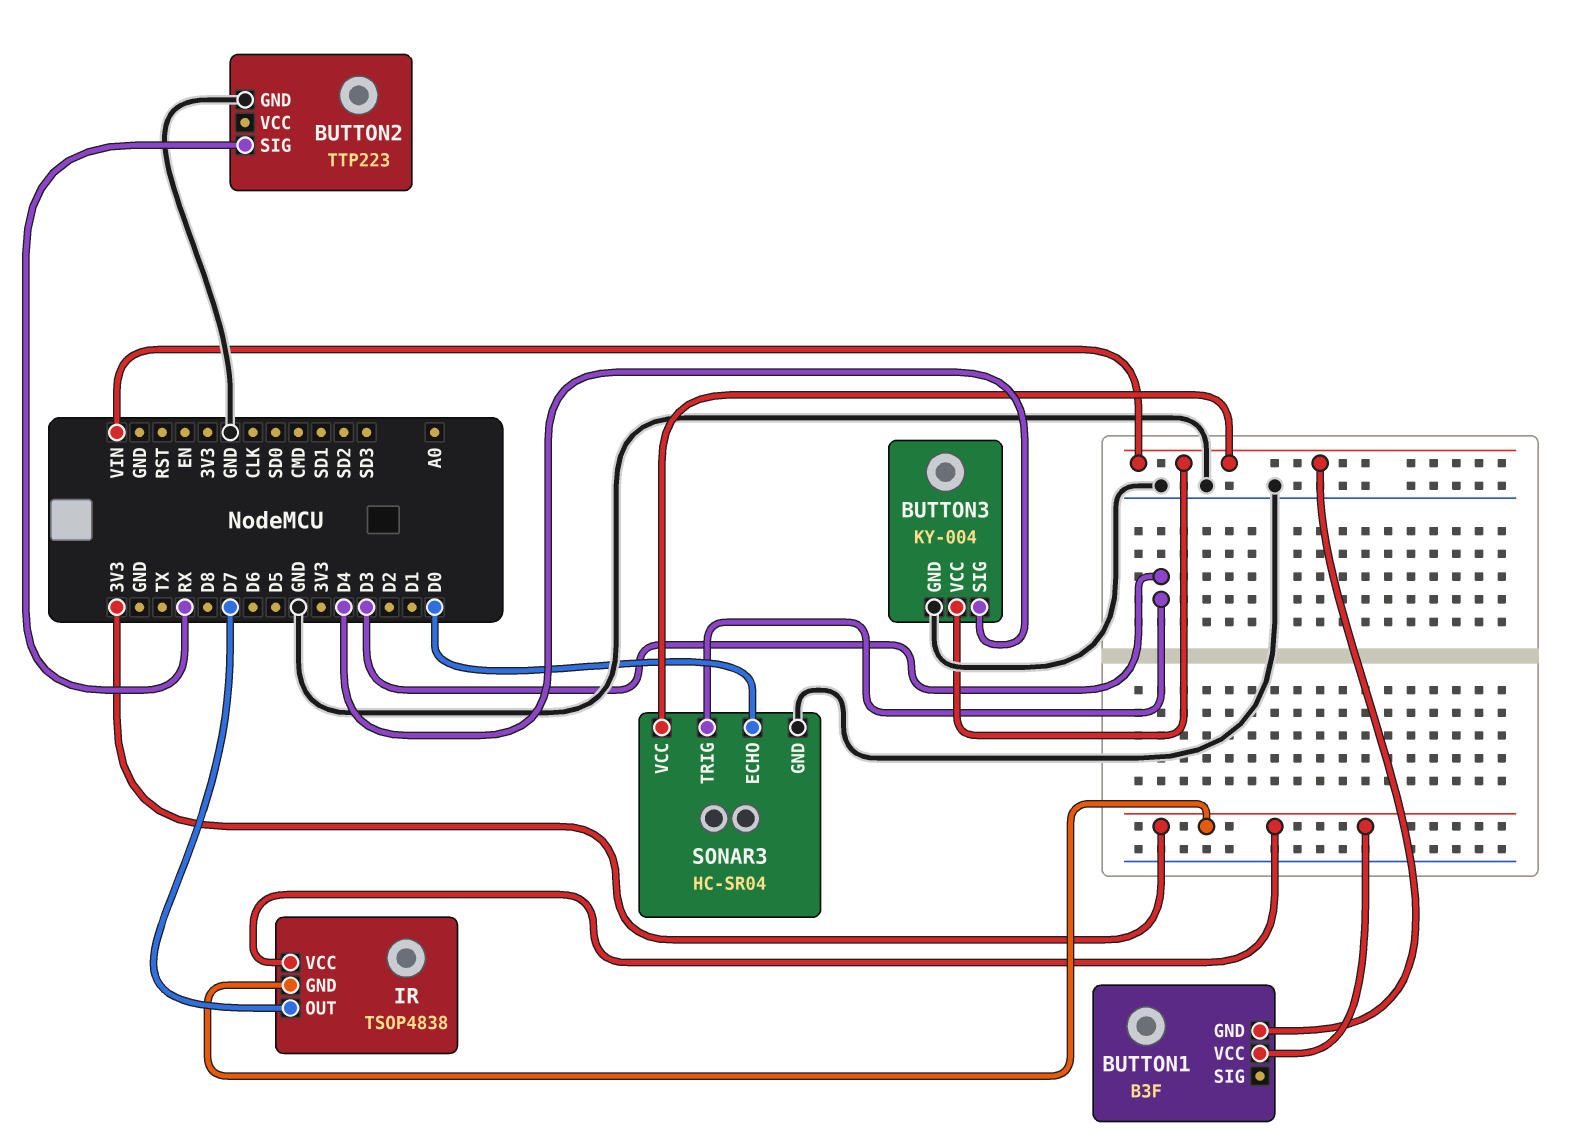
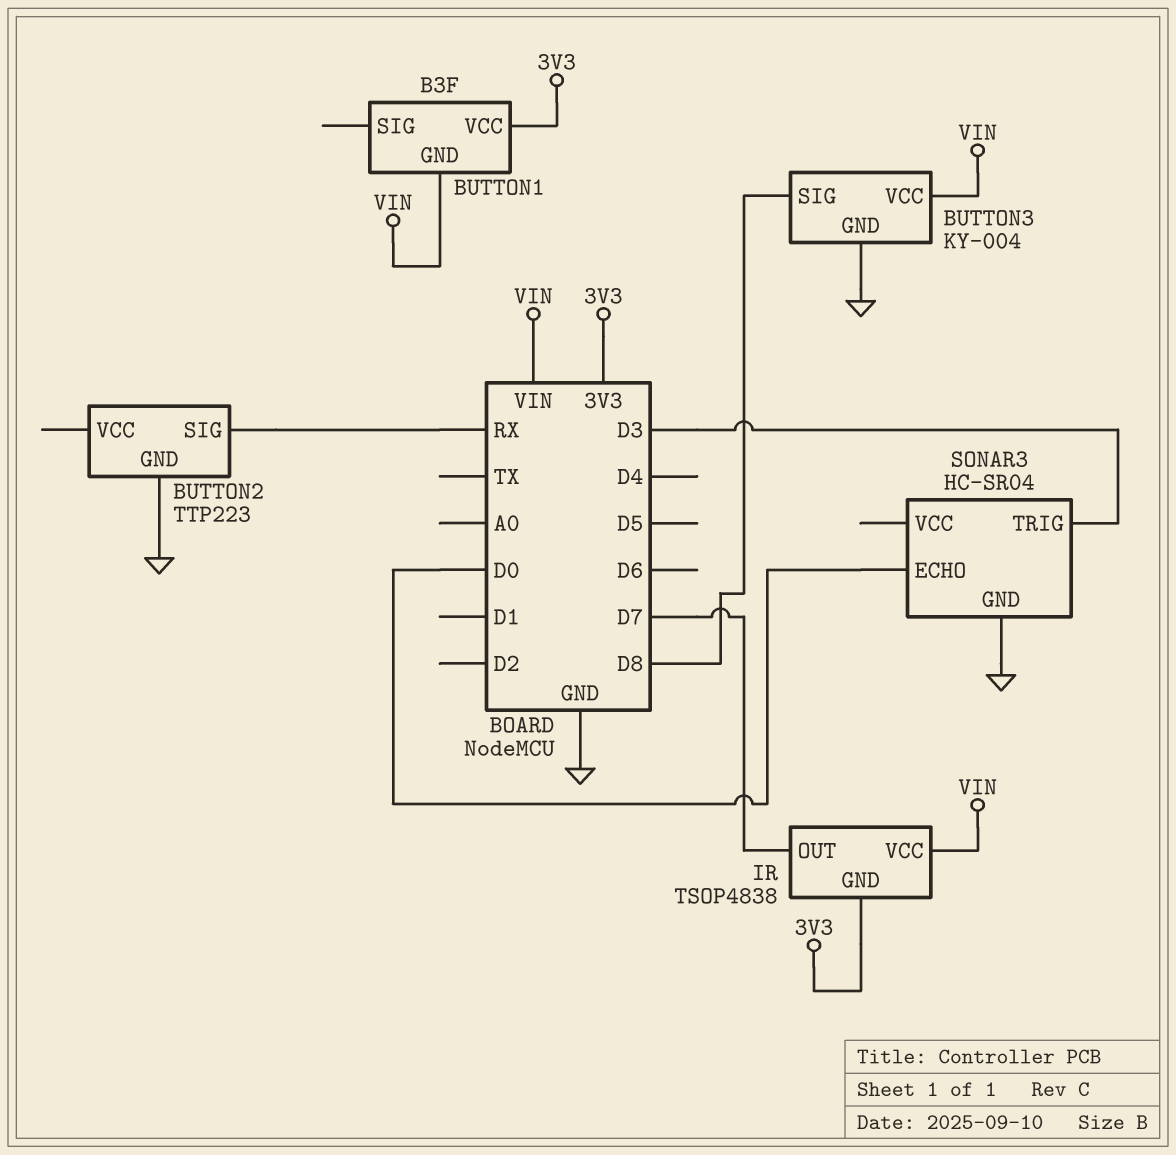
BUTTON3 pin SIG: D4 -> D8
IR pin VCC: 3V3 -> VIN
SONAR3 pin VCC: VIN -> none

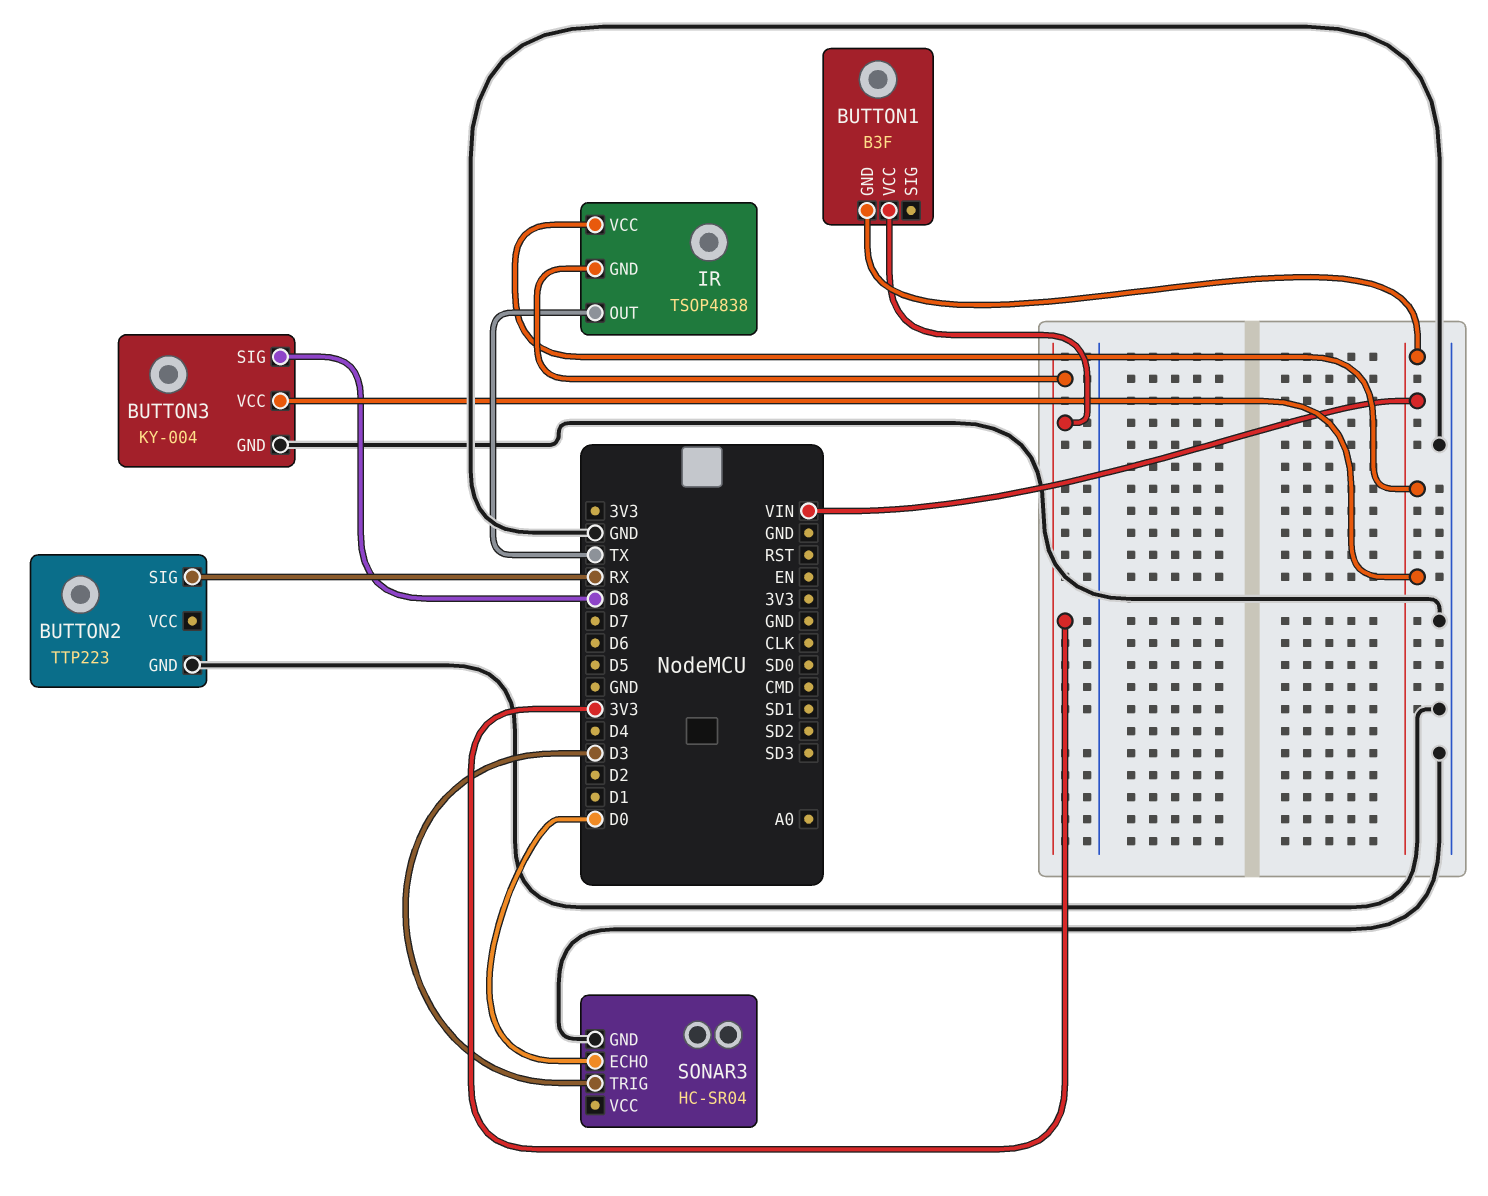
IR pin OUT: D7 -> TX

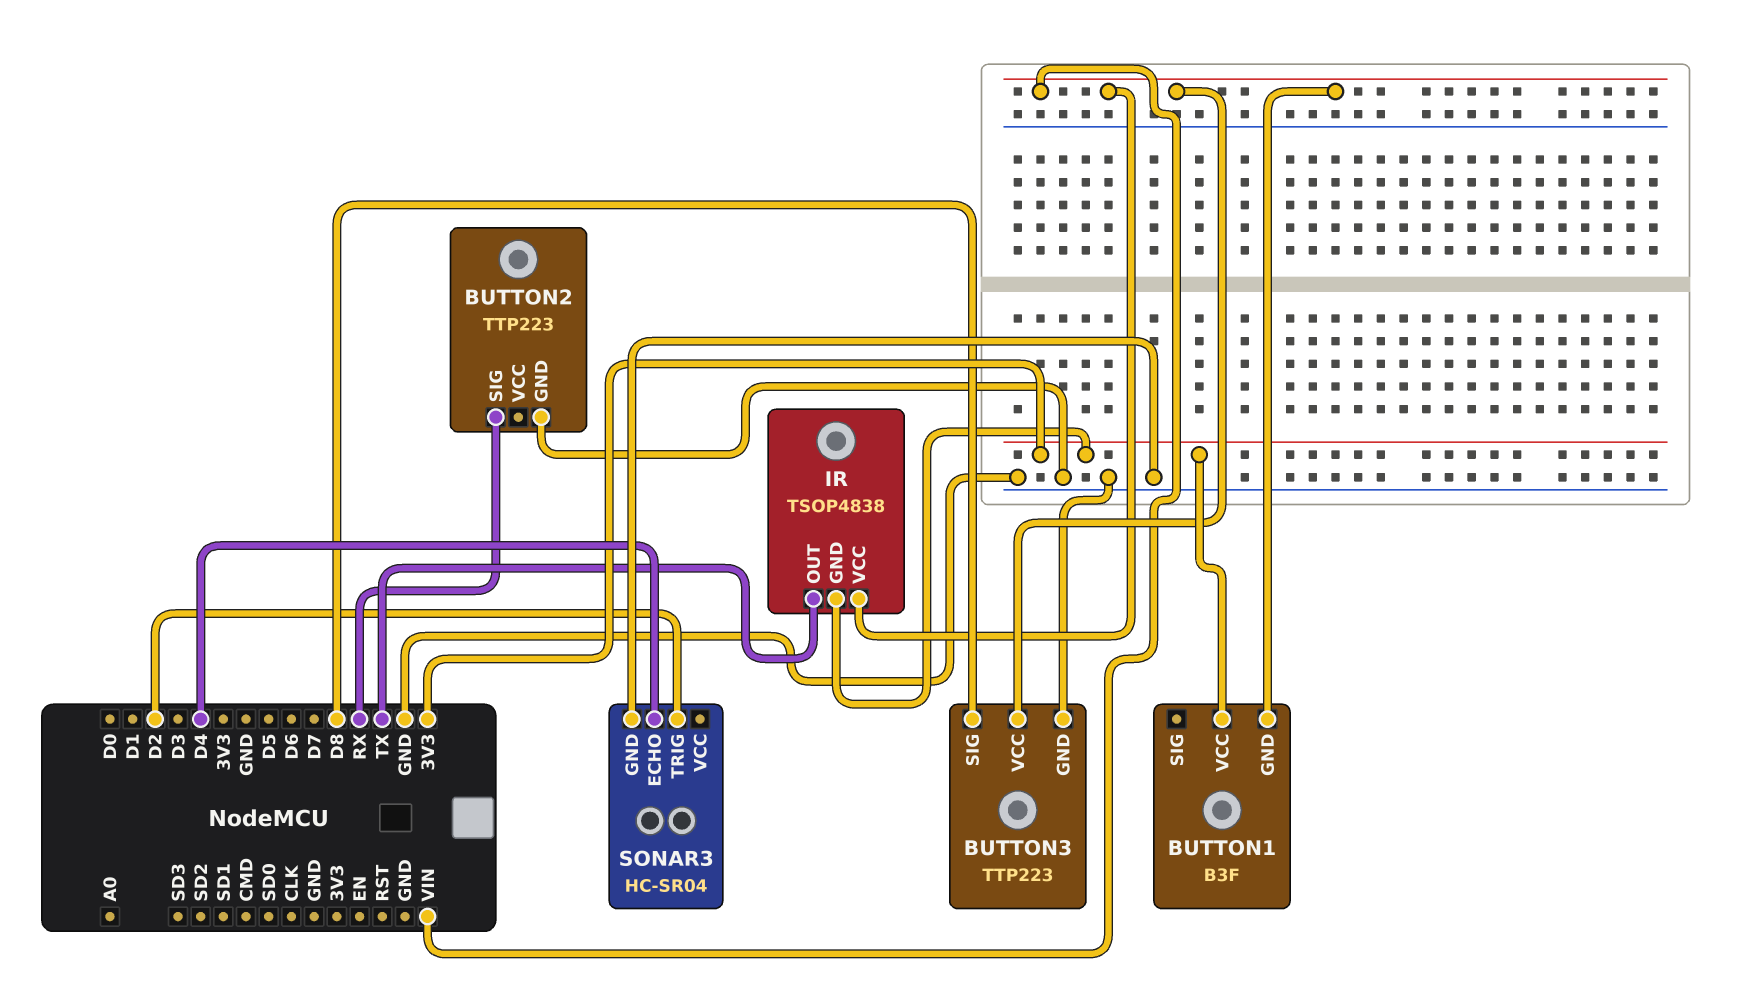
BUTTON3: KY-004 -> TTP223
SONAR3 pin ECHO: D0 -> D4
SONAR3 pin TRIG: D3 -> D2

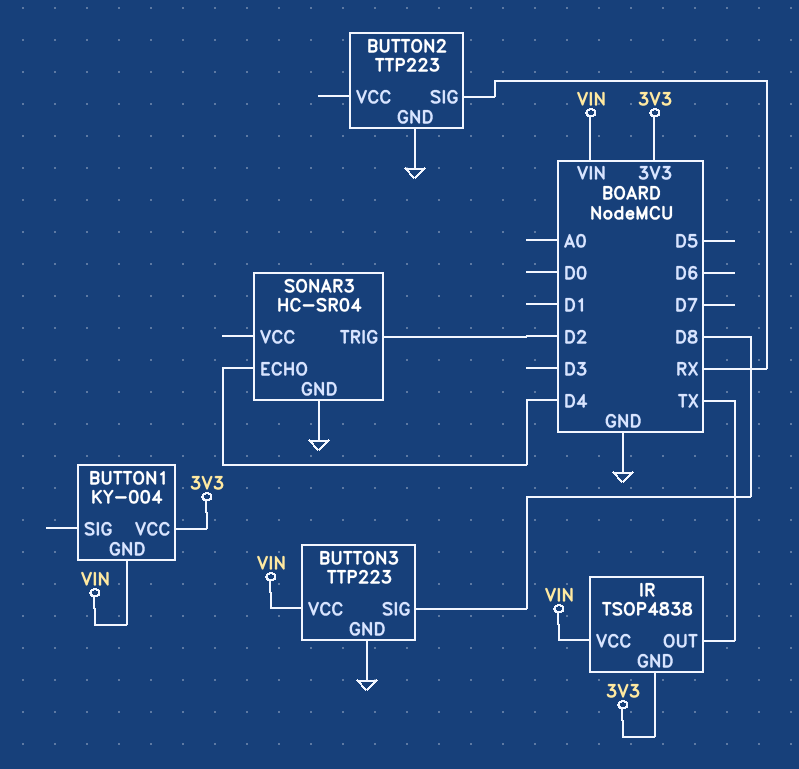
BUTTON1: B3F -> KY-004

